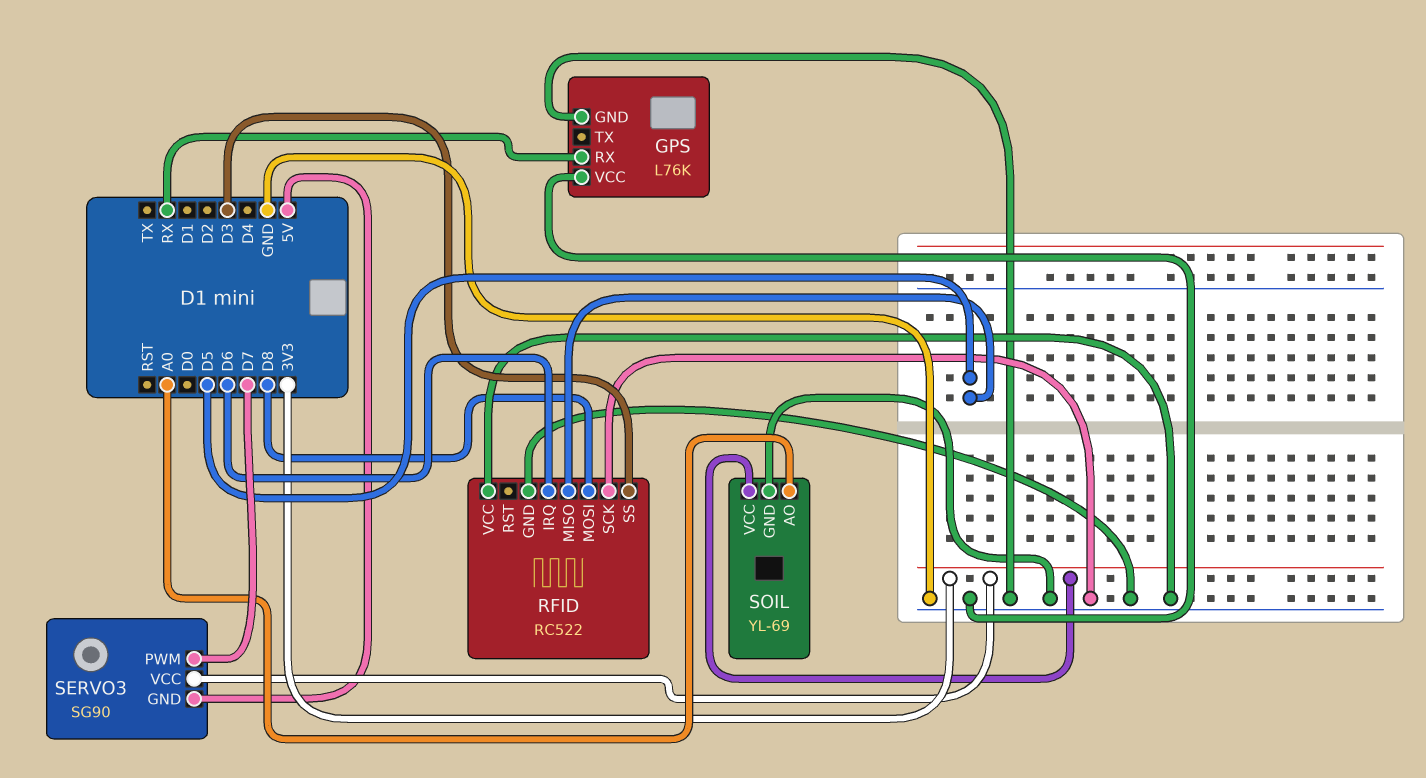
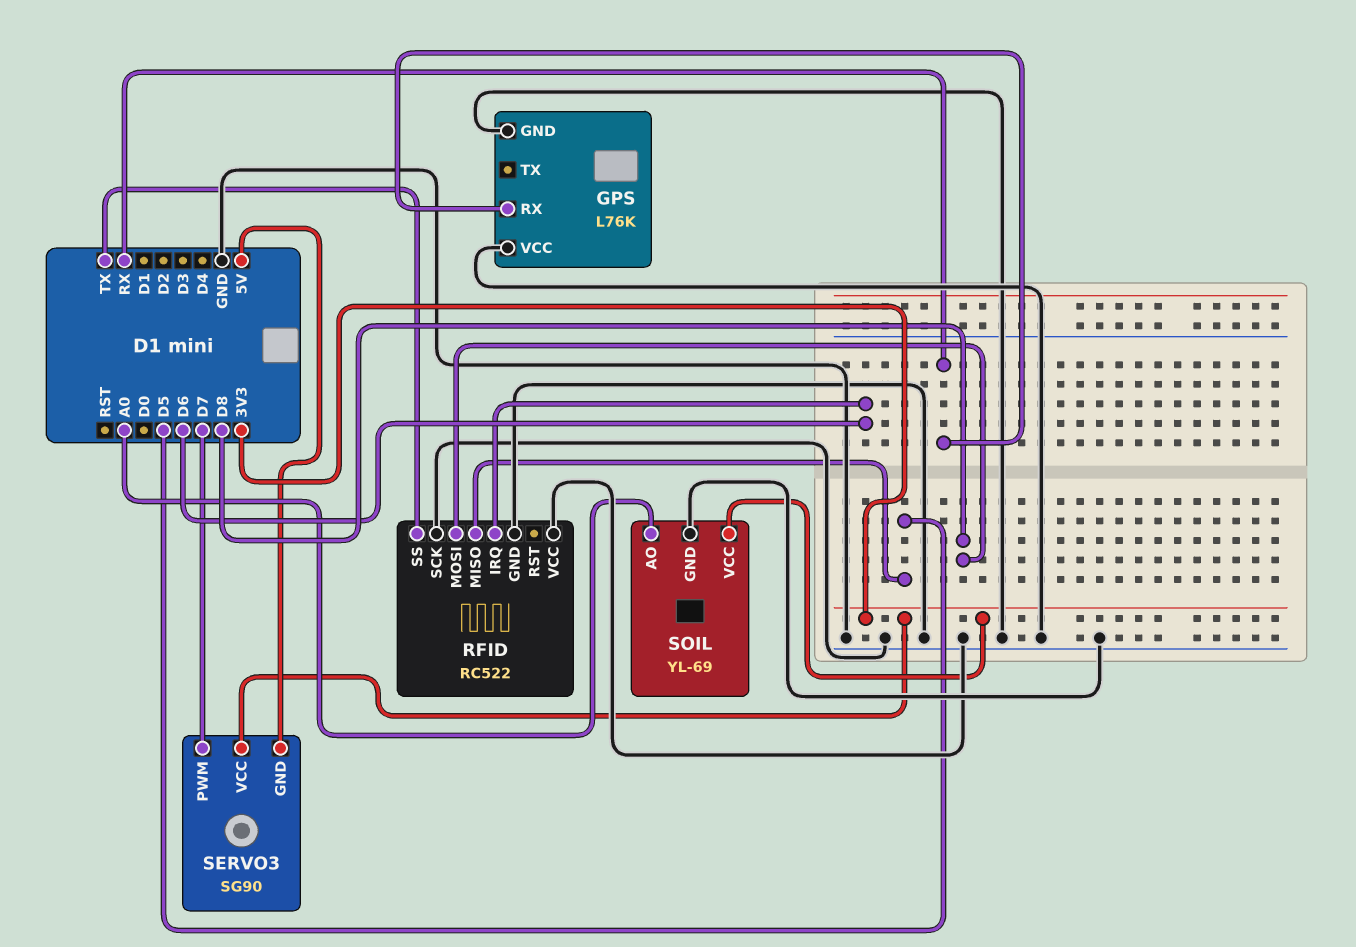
RFID pin SS: D3 -> TX

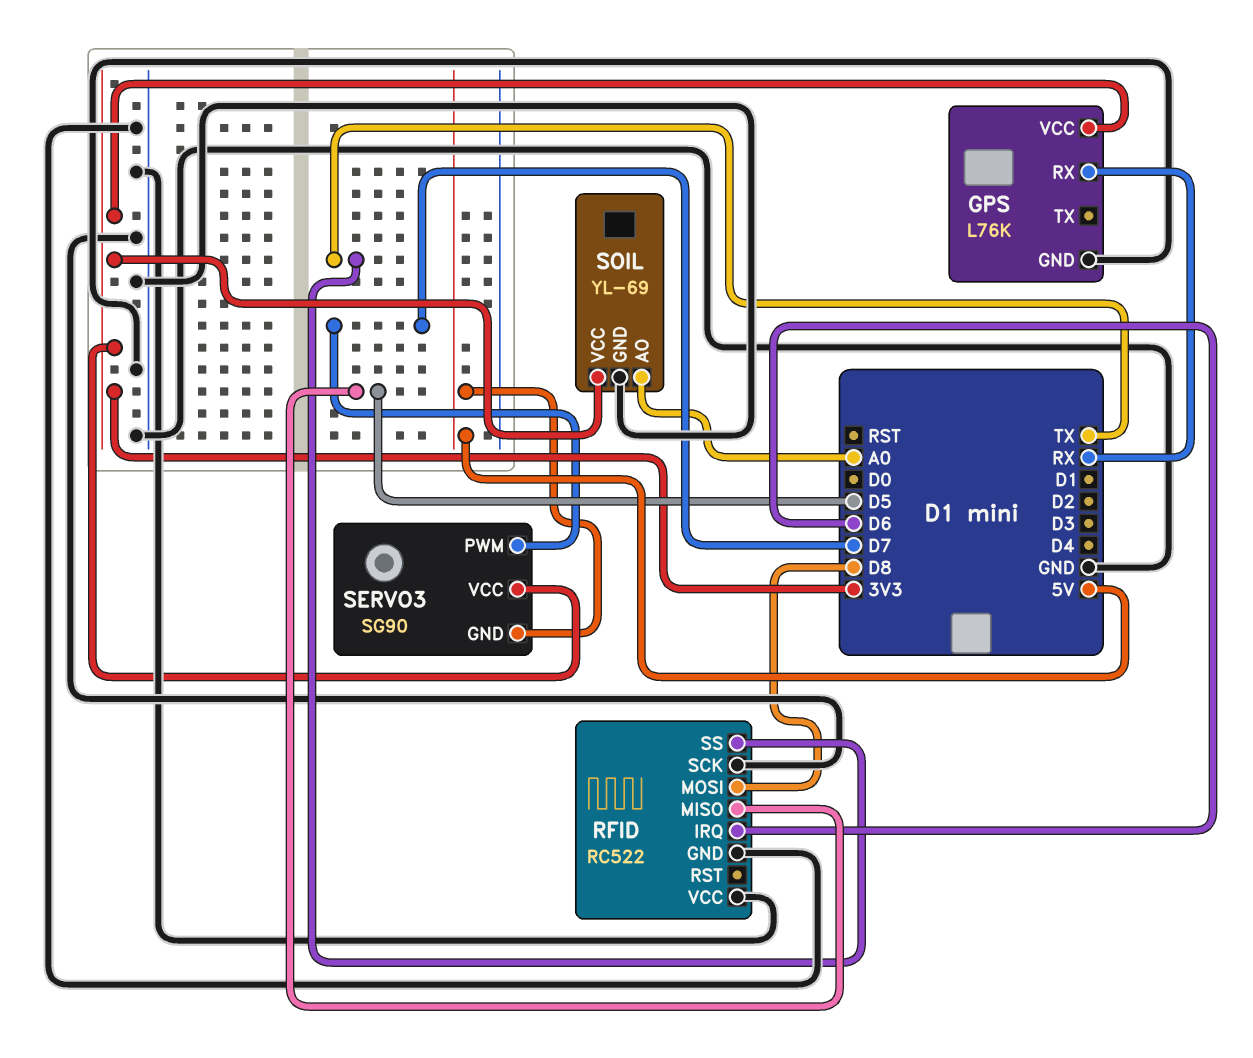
GPS pin VCC: GND -> 3V3

